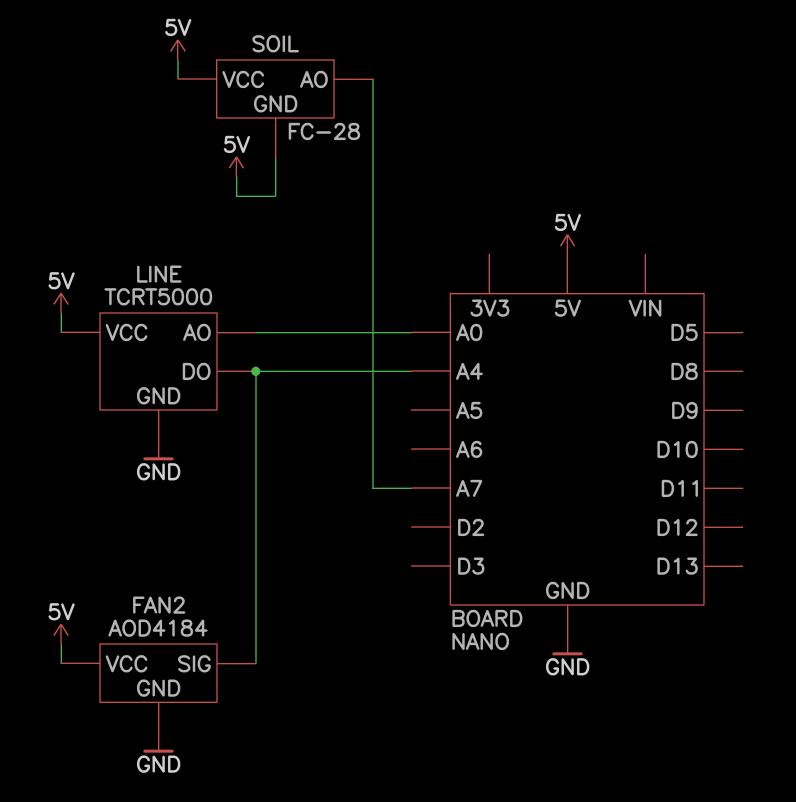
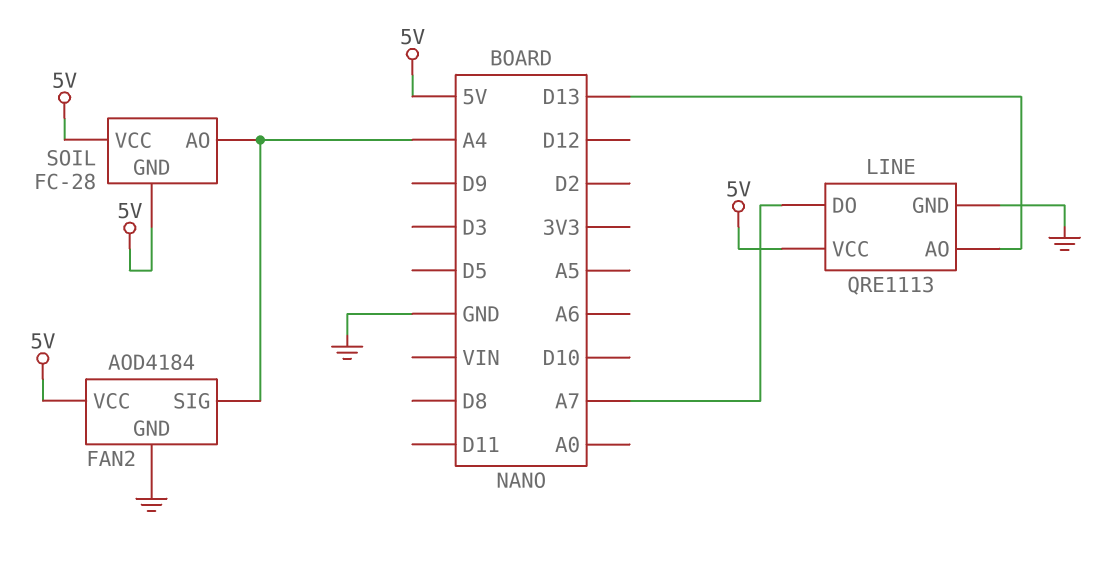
LINE: TCRT5000 -> QRE1113
LINE pin AO: A0 -> D13
LINE pin DO: A4 -> A7
SOIL pin AO: A7 -> A4

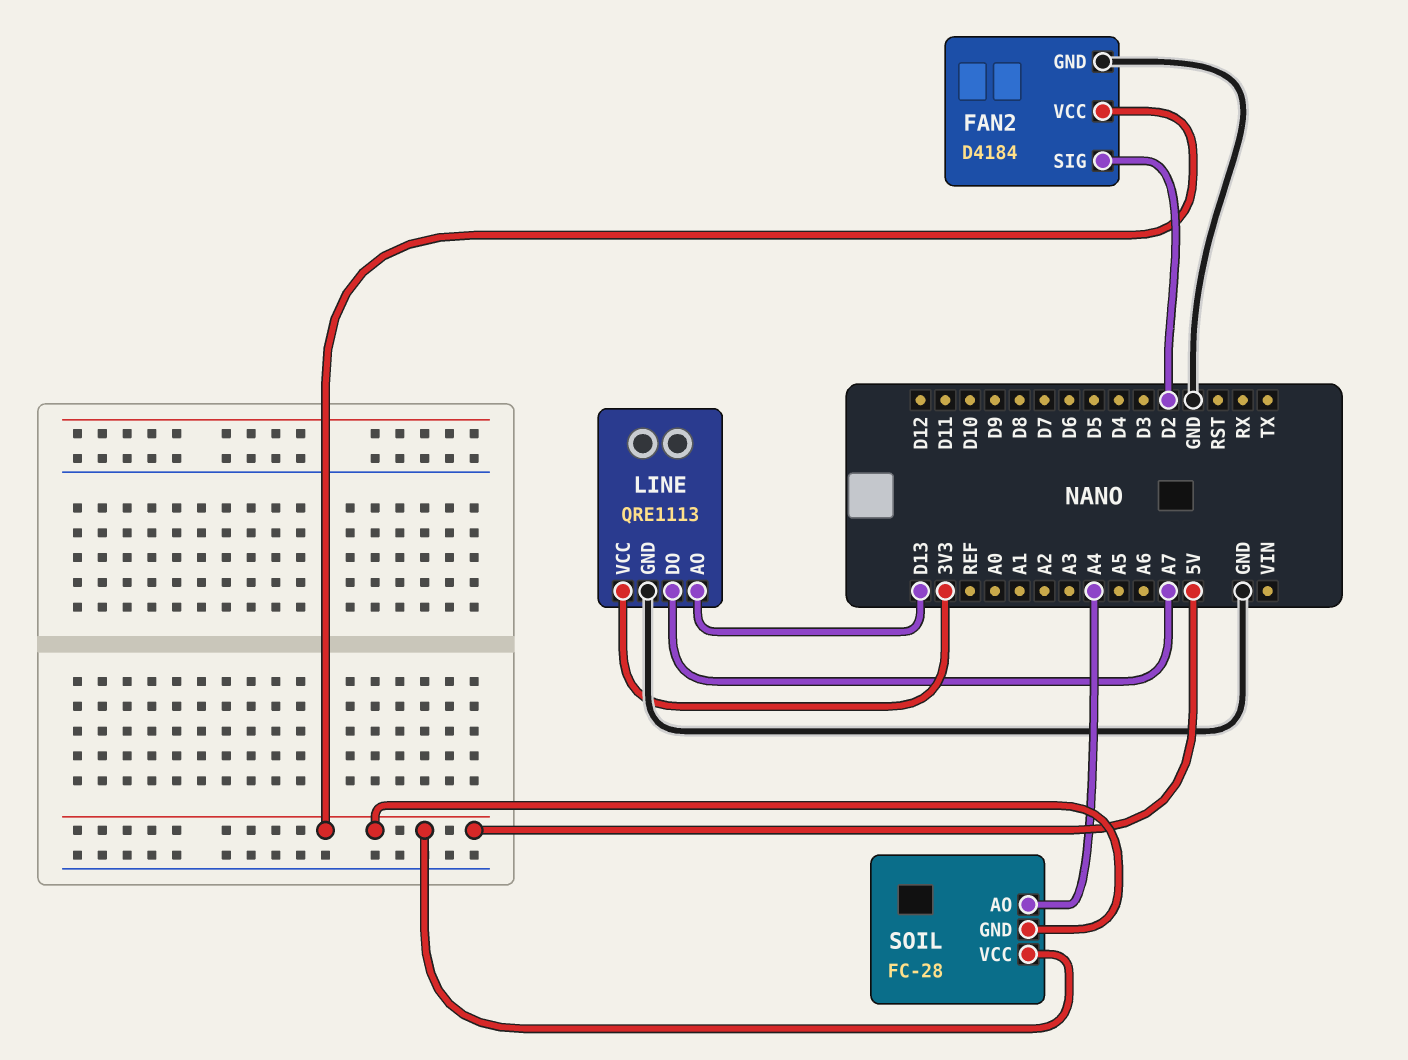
FAN2: AOD4184 -> D4184
FAN2 pin SIG: A4 -> D2
LINE pin VCC: 5V -> 3V3

